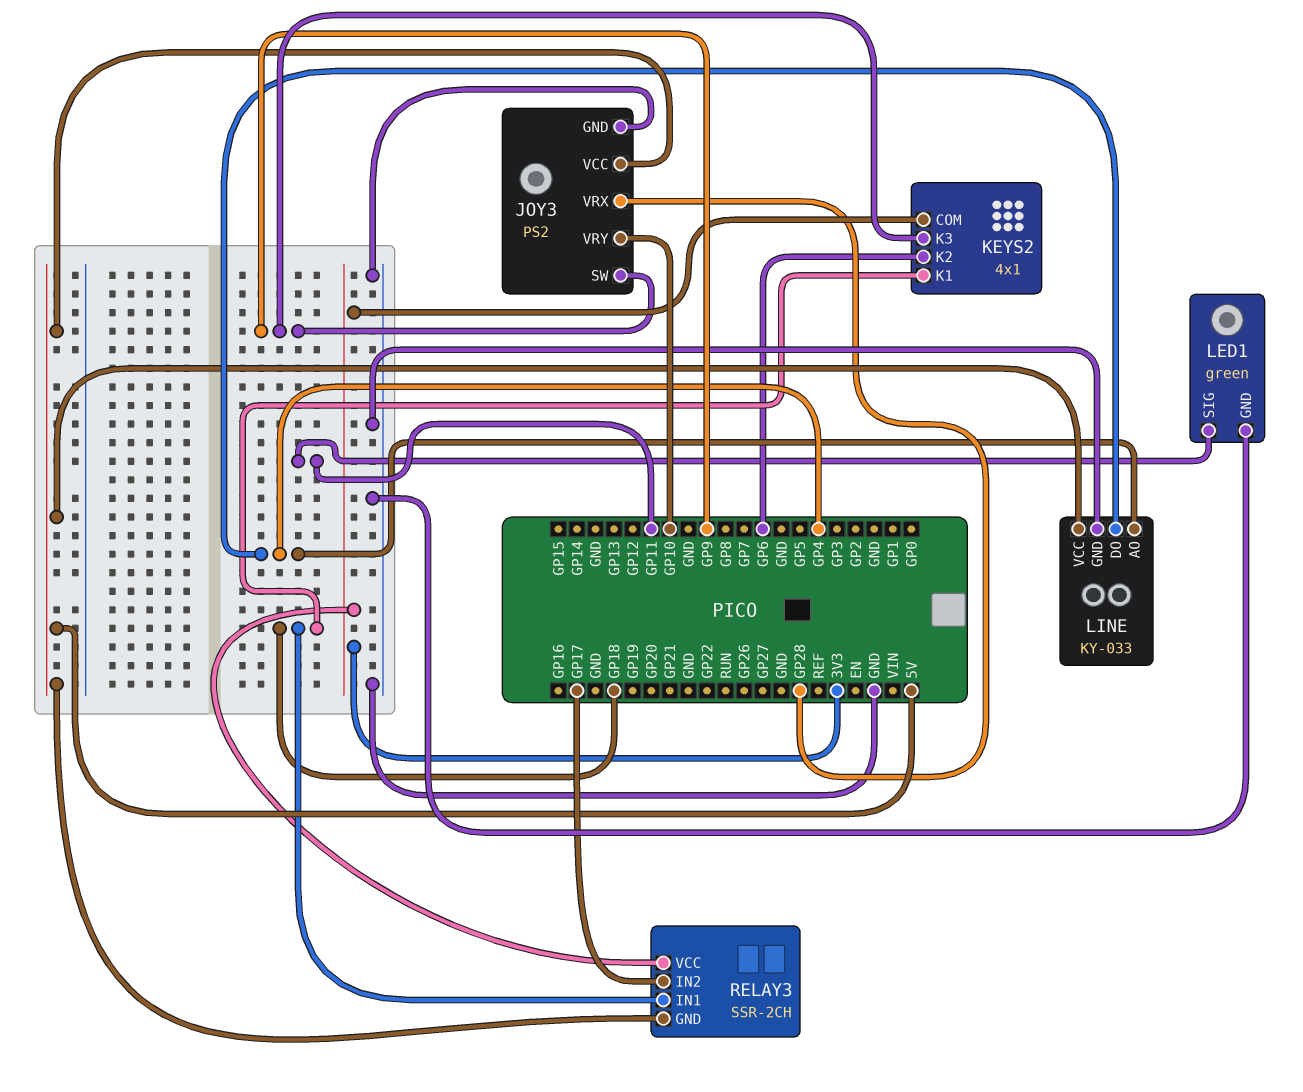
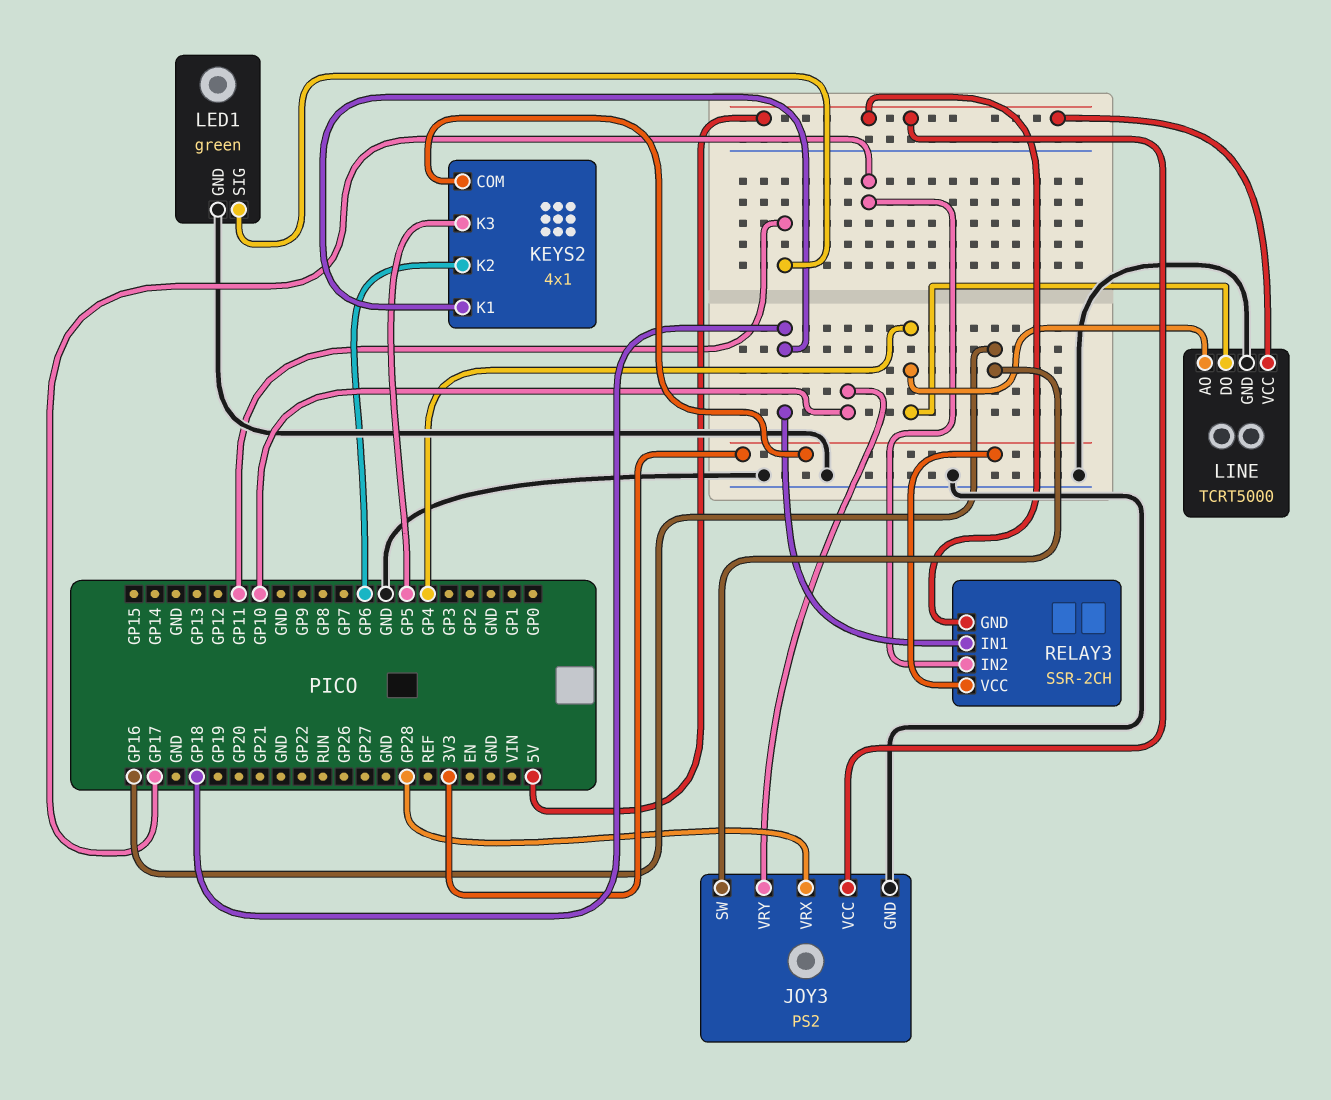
JOY3 pin SW: GP9 -> GP16
KEYS2 pin K3: GP9 -> GP5
LINE: KY-033 -> TCRT5000

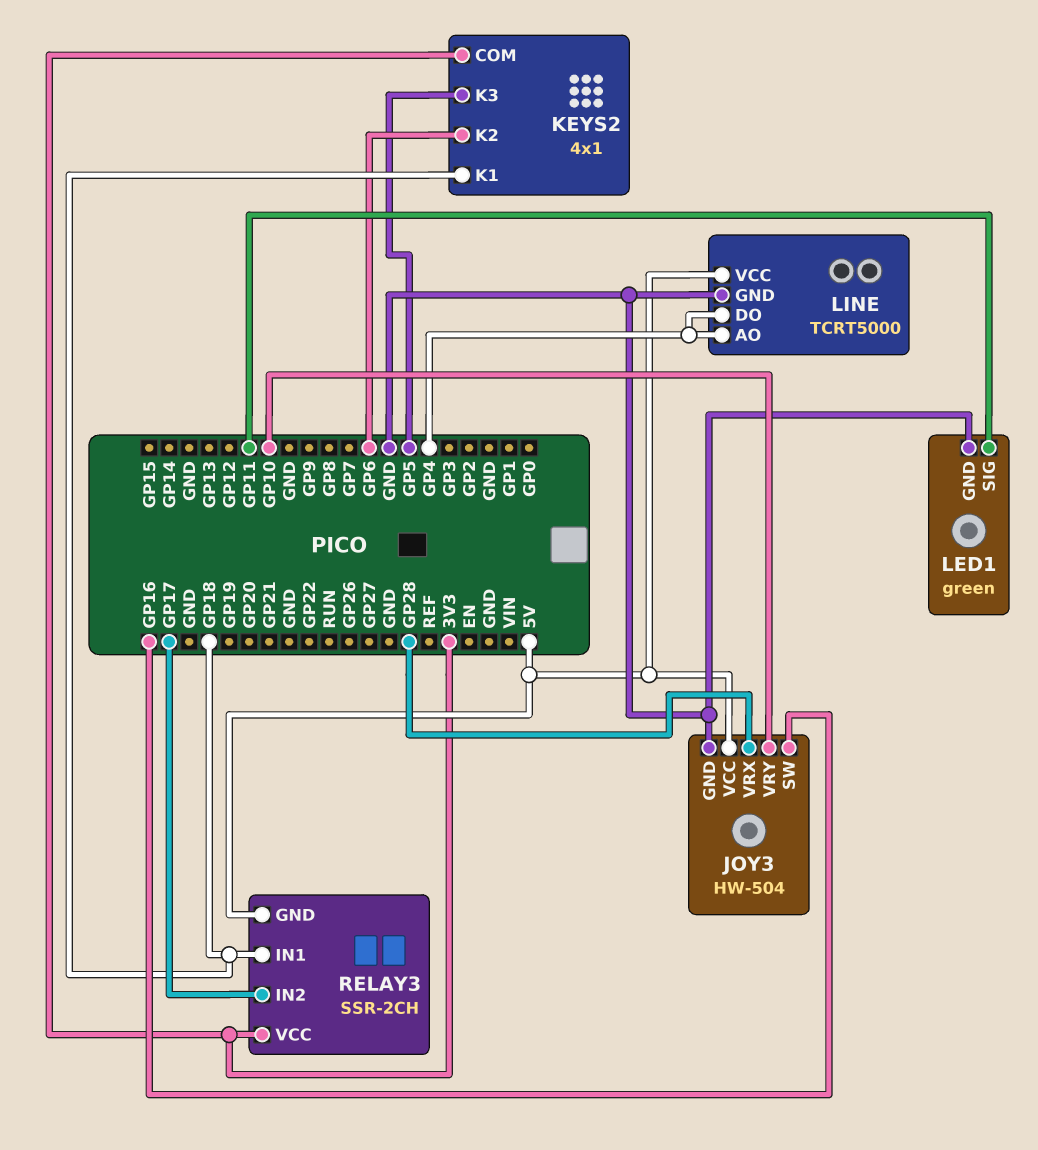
JOY3: PS2 -> HW-504

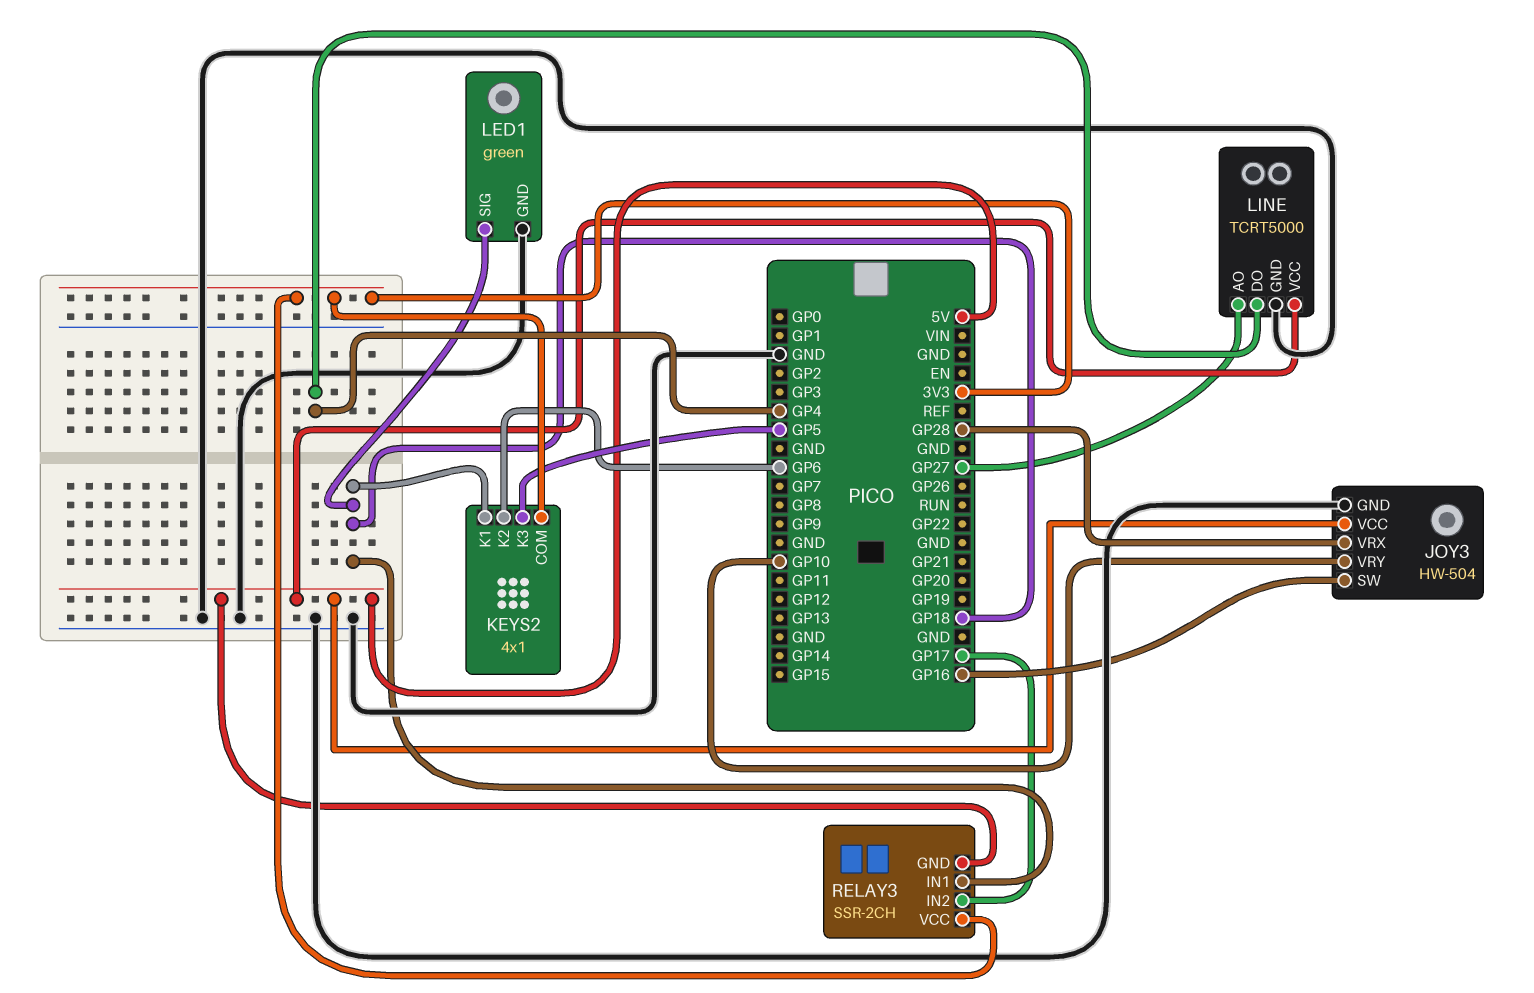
LED1 pin SIG: GP11 -> GP18
LINE pin AO: GP4 -> GP27

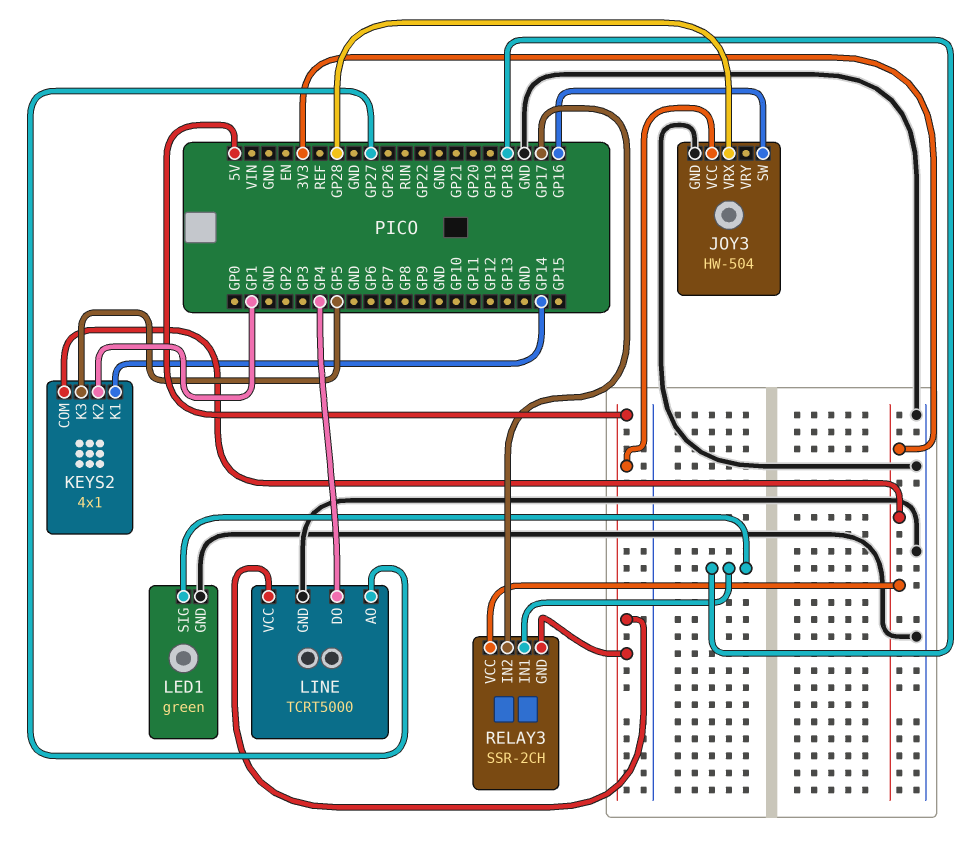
JOY3 pin VRY: GP10 -> none
KEYS2 pin K1: GP18 -> GP14
KEYS2 pin K2: GP6 -> GP1

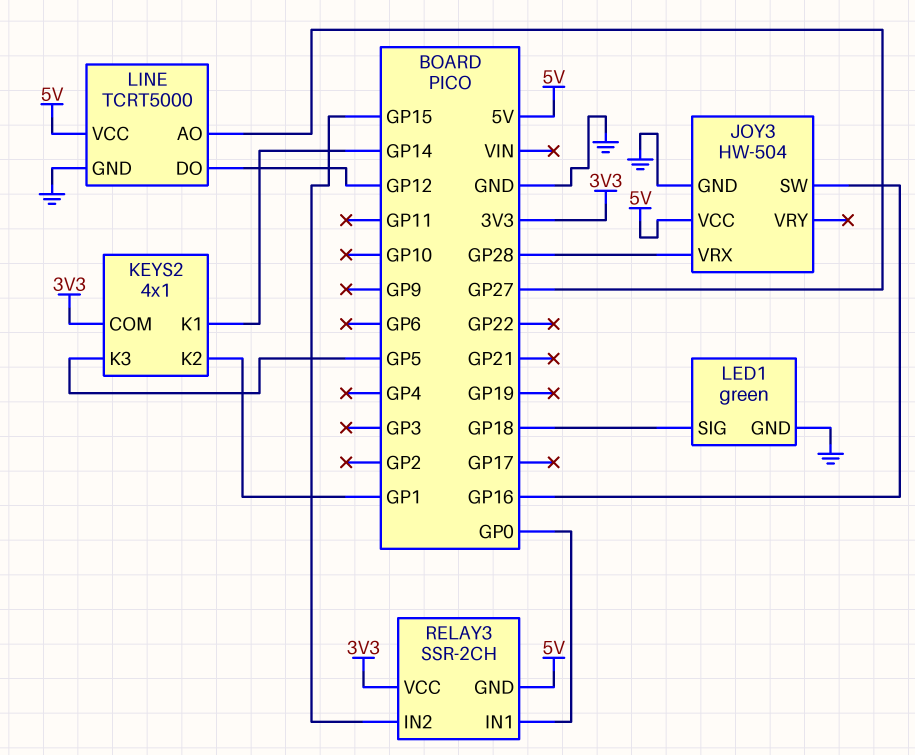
LINE pin DO: GP4 -> GP12
RELAY3 pin IN1: GP18 -> GP0
RELAY3 pin IN2: GP17 -> GP15

